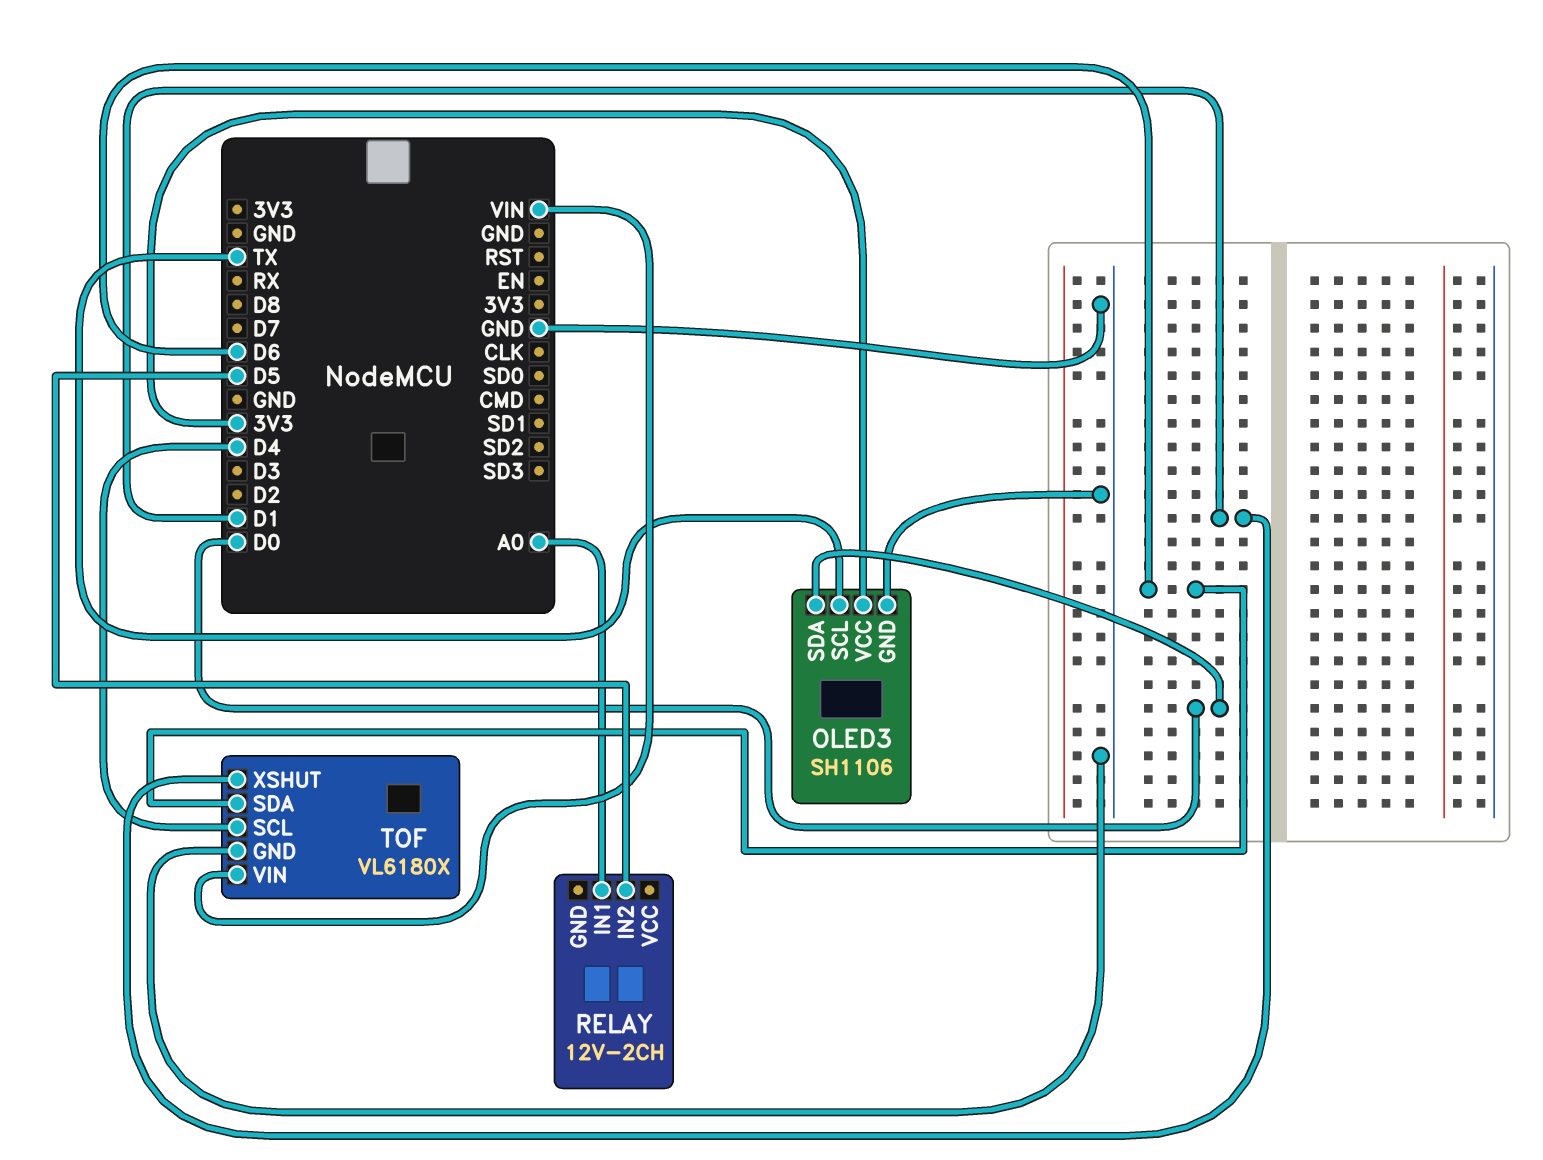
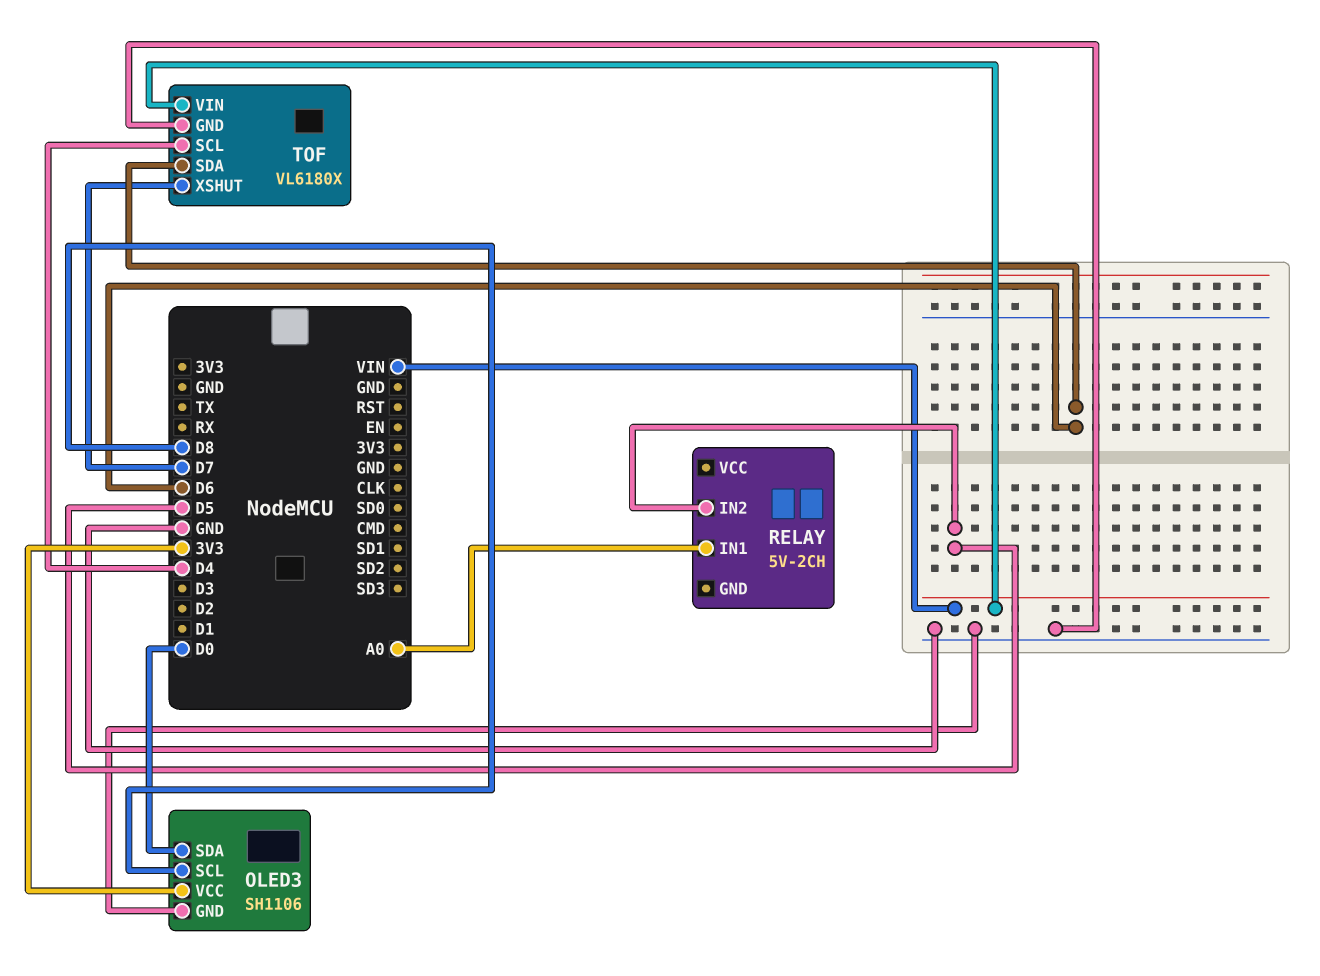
OLED3 pin SCL: TX -> D8
RELAY: 12V-2CH -> 5V-2CH
TOF pin XSHUT: D1 -> D7

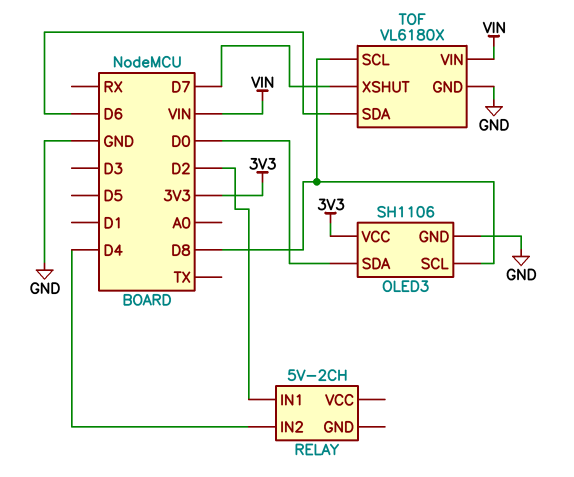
RELAY pin IN1: A0 -> D2
RELAY pin IN2: D5 -> D4
TOF pin SCL: D4 -> D8

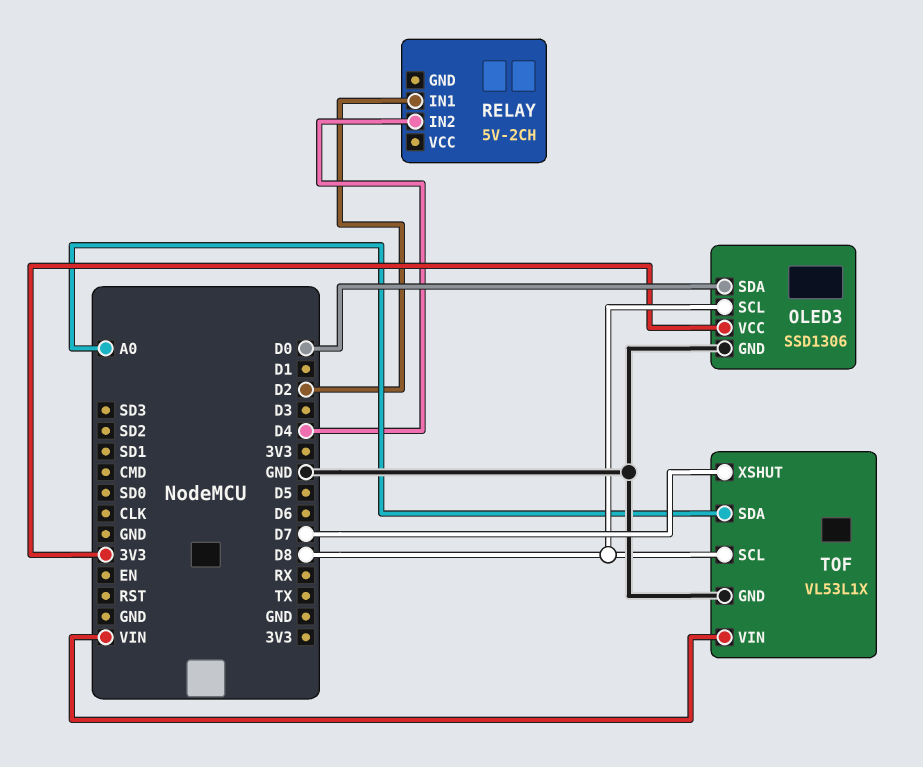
OLED3: SH1106 -> SSD1306
TOF: VL6180X -> VL53L1X
TOF pin SDA: D6 -> A0

